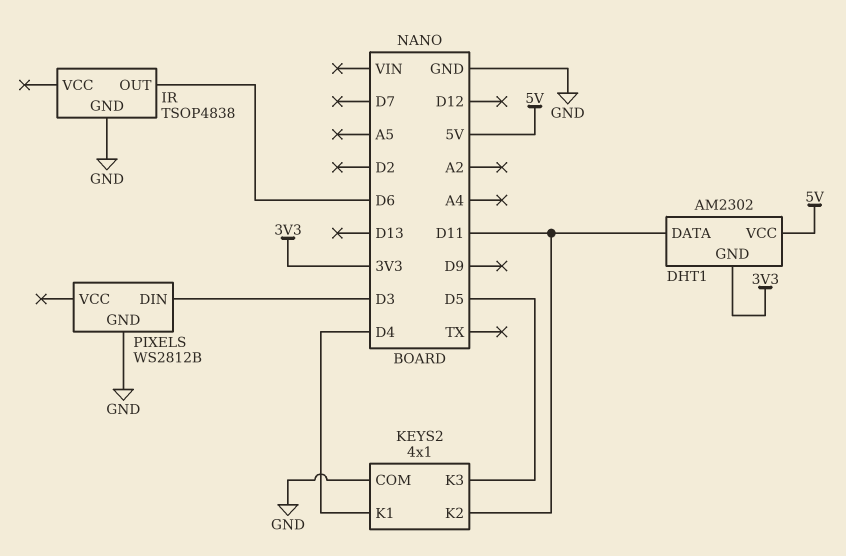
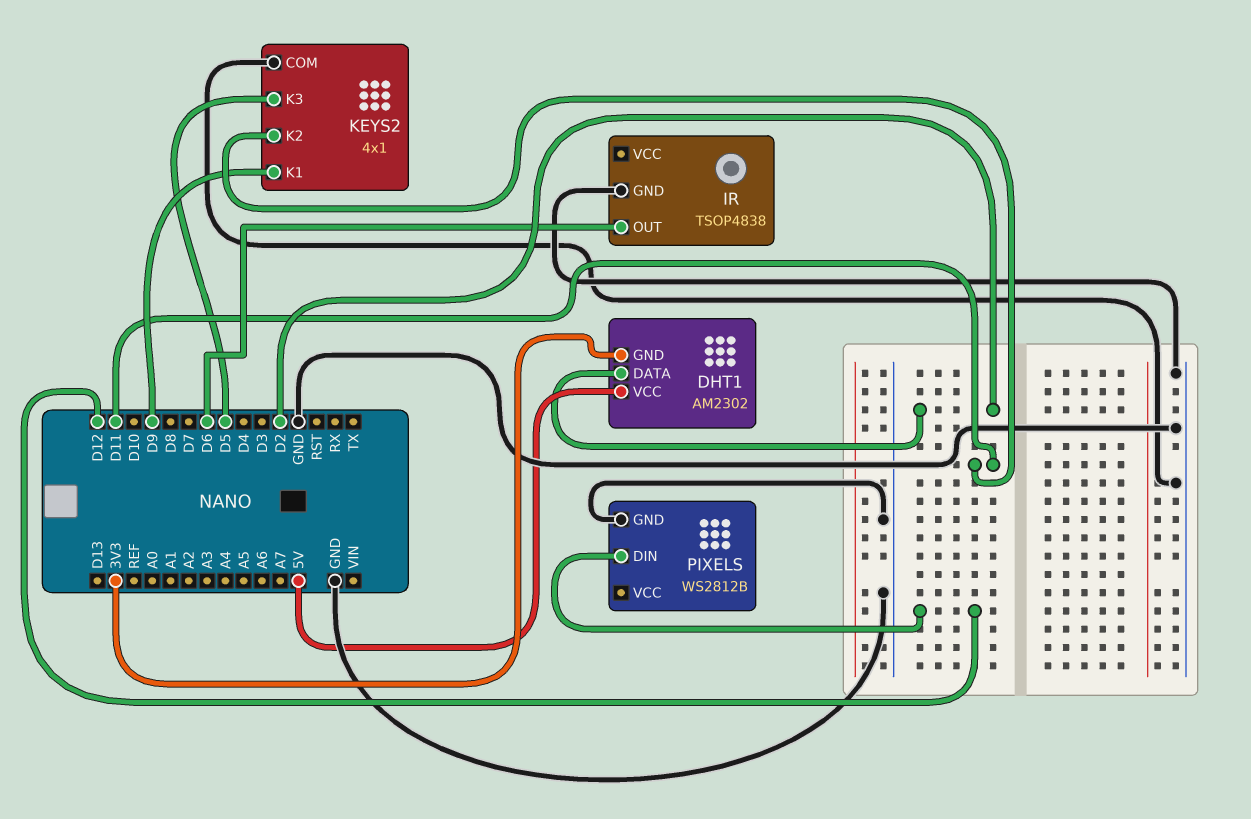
DHT1 pin DATA: D11 -> D2
KEYS2 pin K1: D4 -> D9
PIXELS pin DIN: D3 -> D12

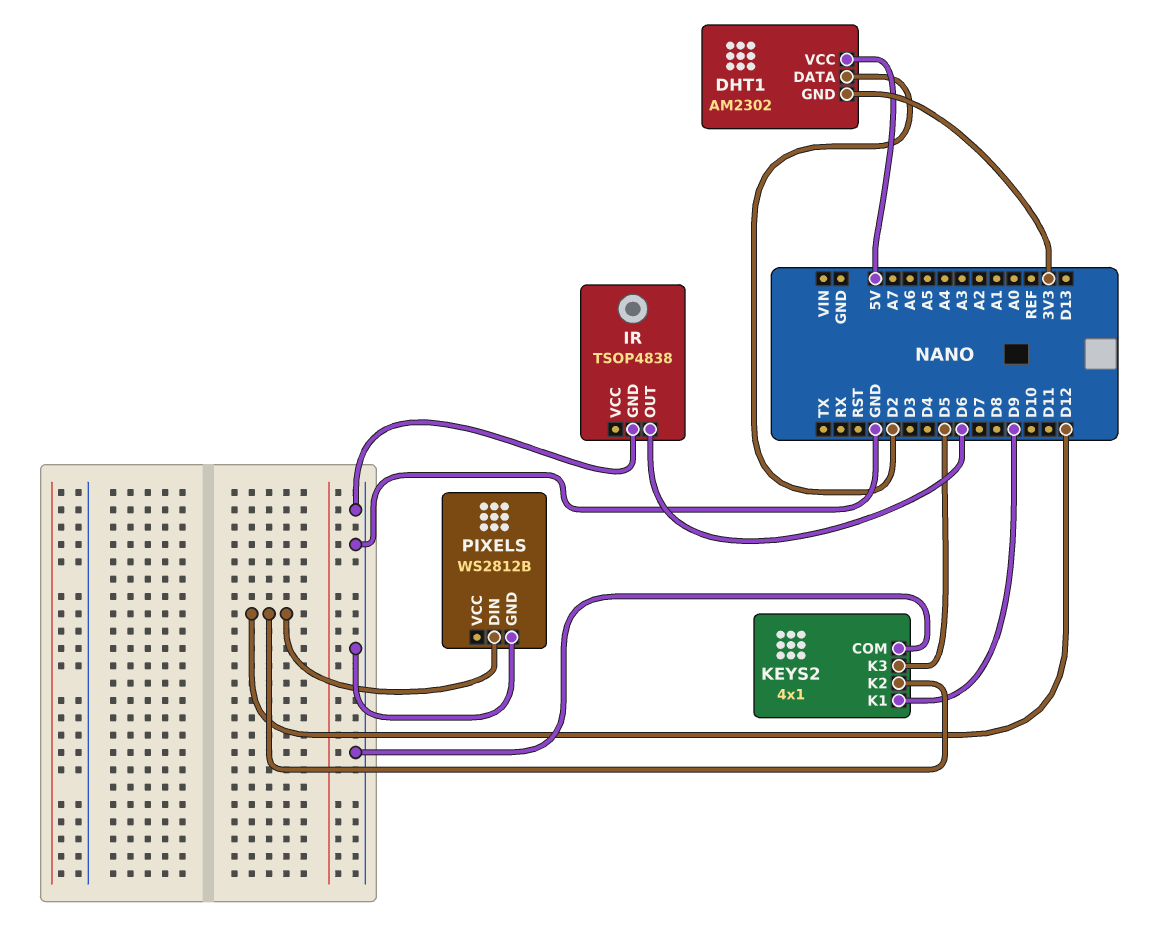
KEYS2 pin K2: D11 -> D12

